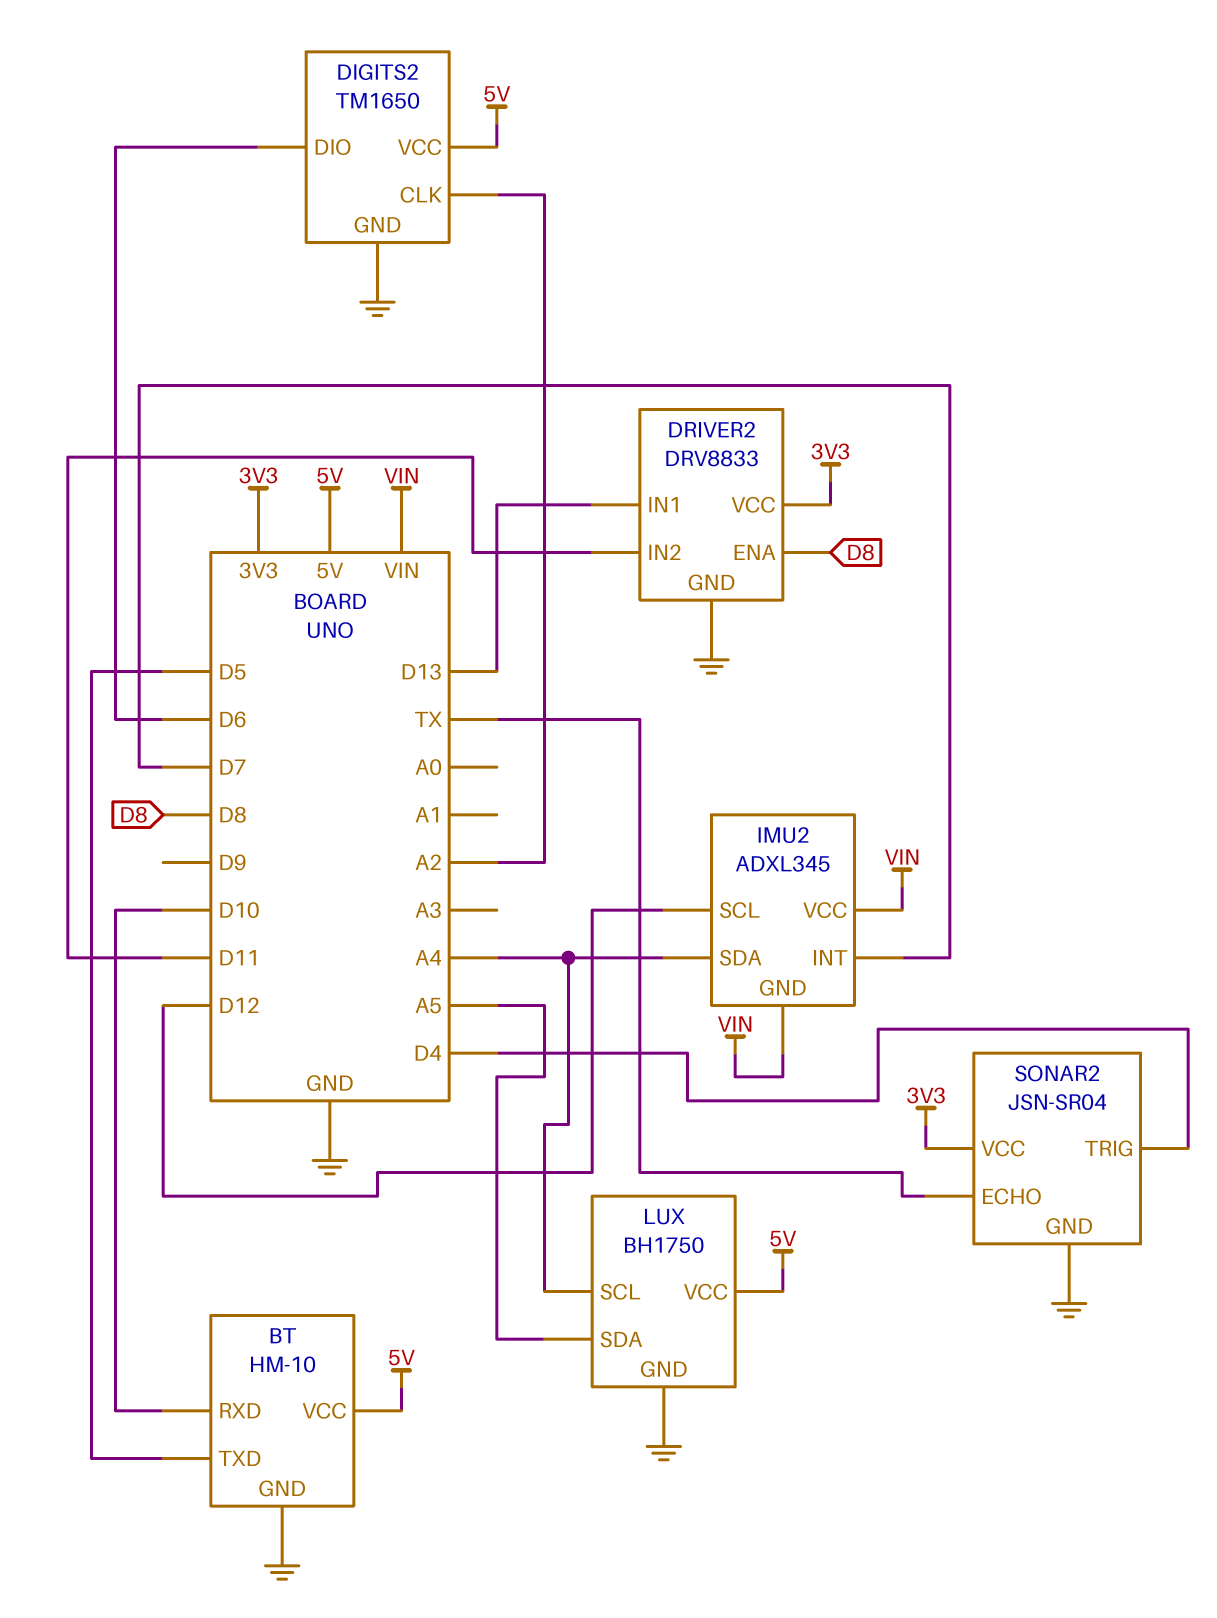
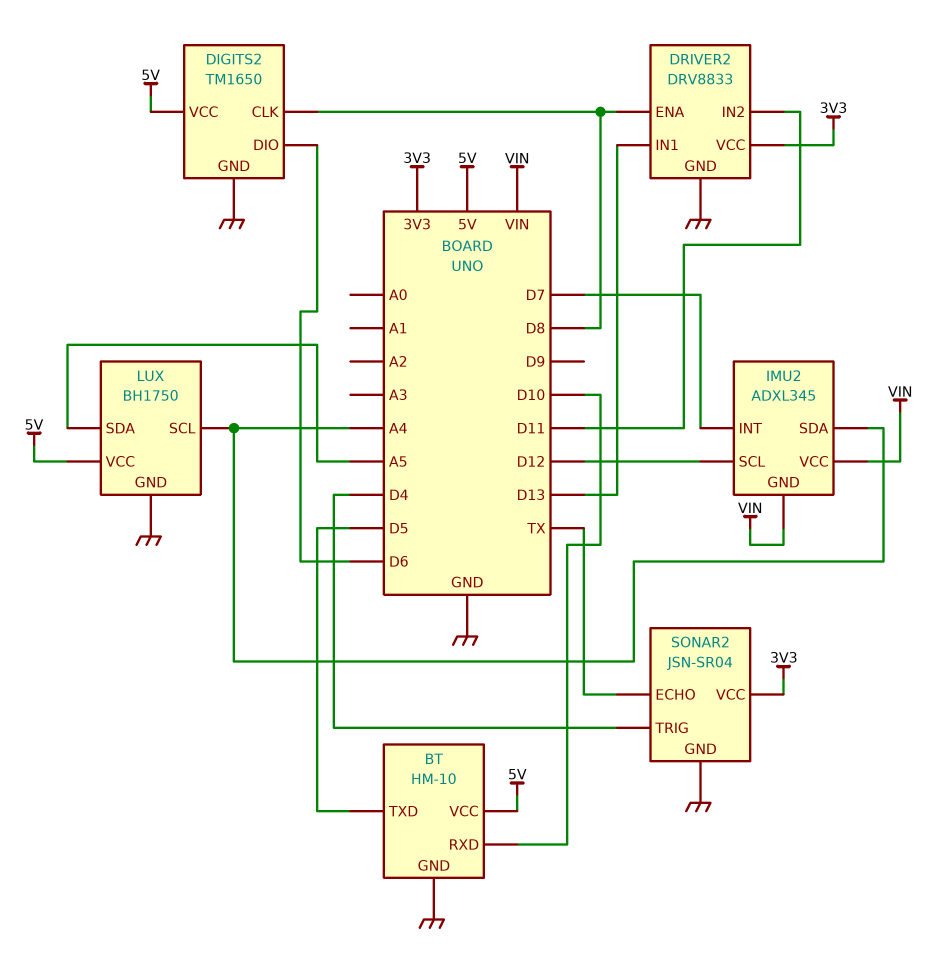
DIGITS2 pin CLK: A2 -> D8

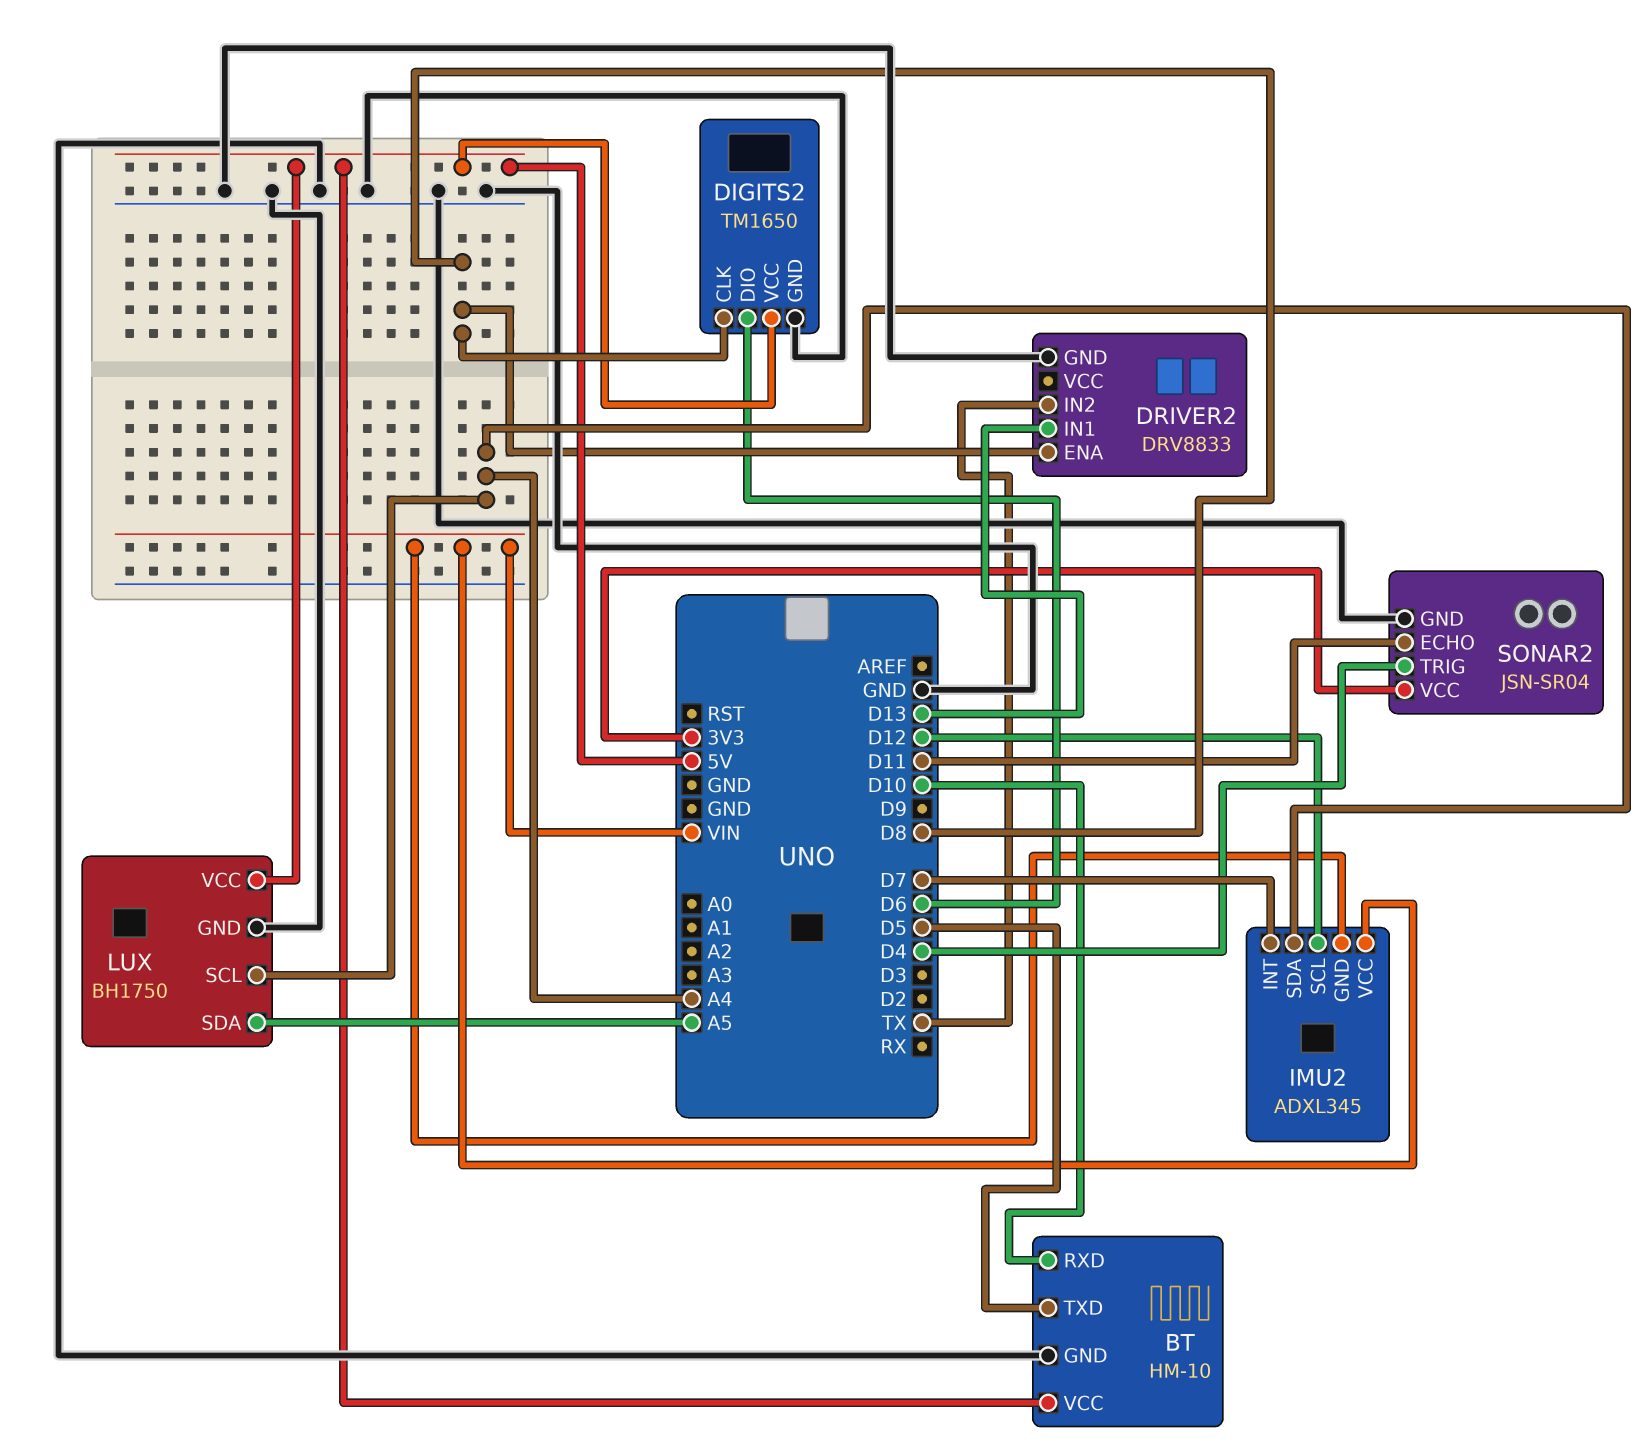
DRIVER2 pin IN2: D11 -> TX
DRIVER2 pin VCC: 3V3 -> none
SONAR2 pin ECHO: TX -> D11

